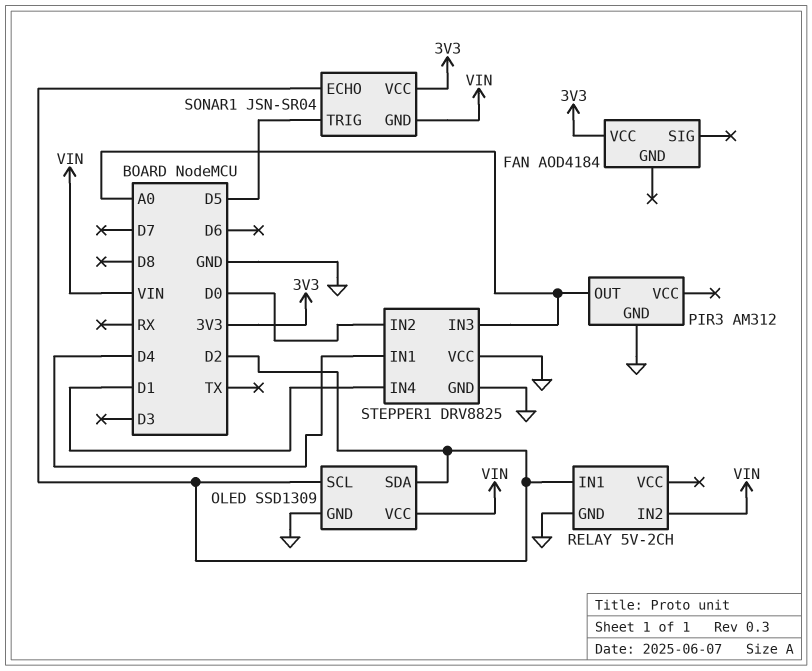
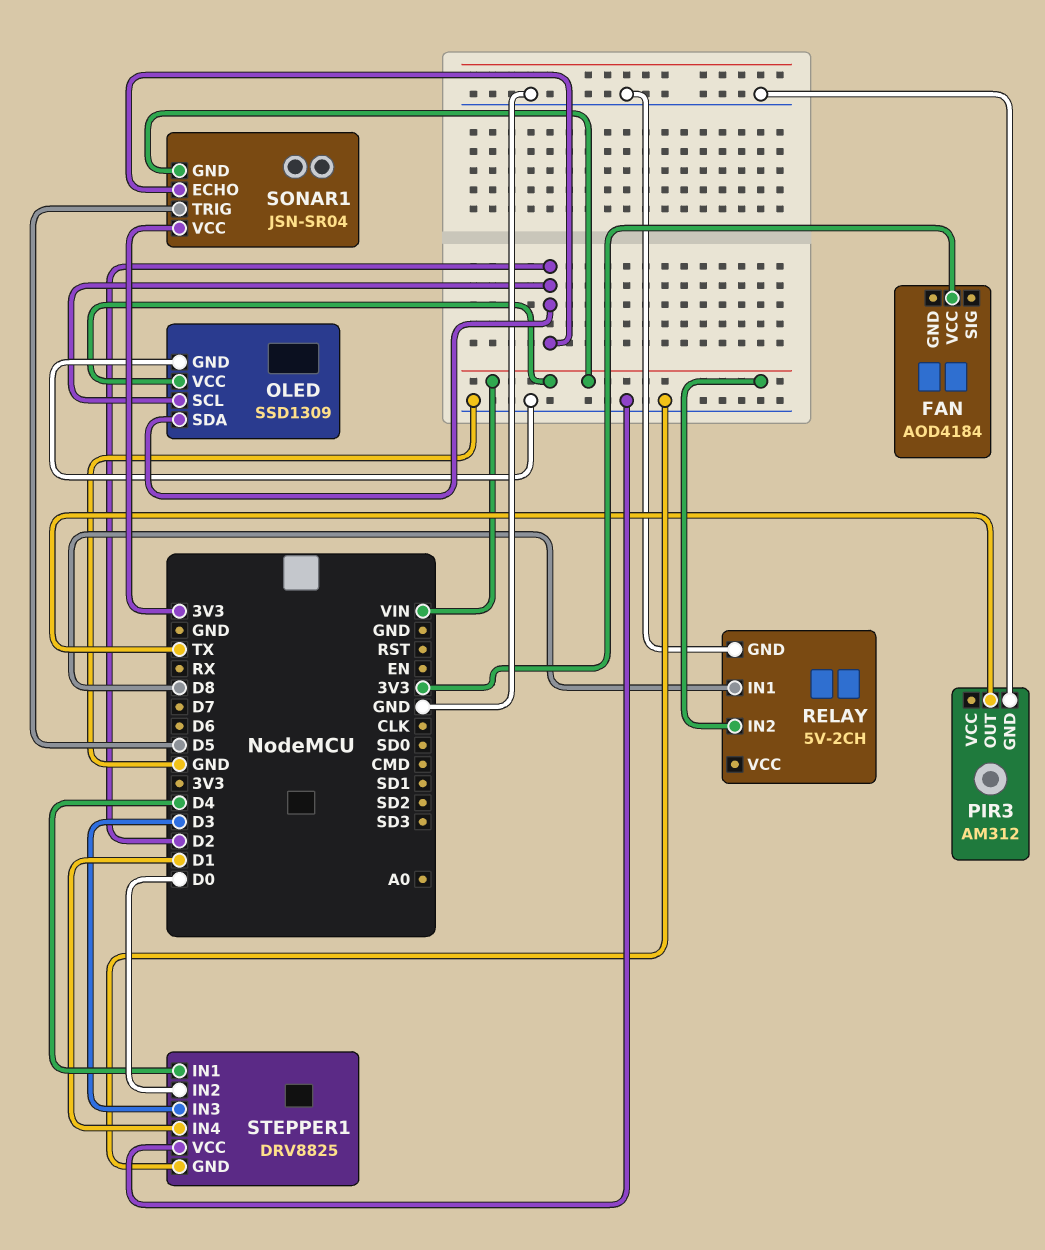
PIR3 pin OUT: A0 -> TX
RELAY pin IN1: D2 -> D8
STEPPER1 pin IN3: A0 -> D3

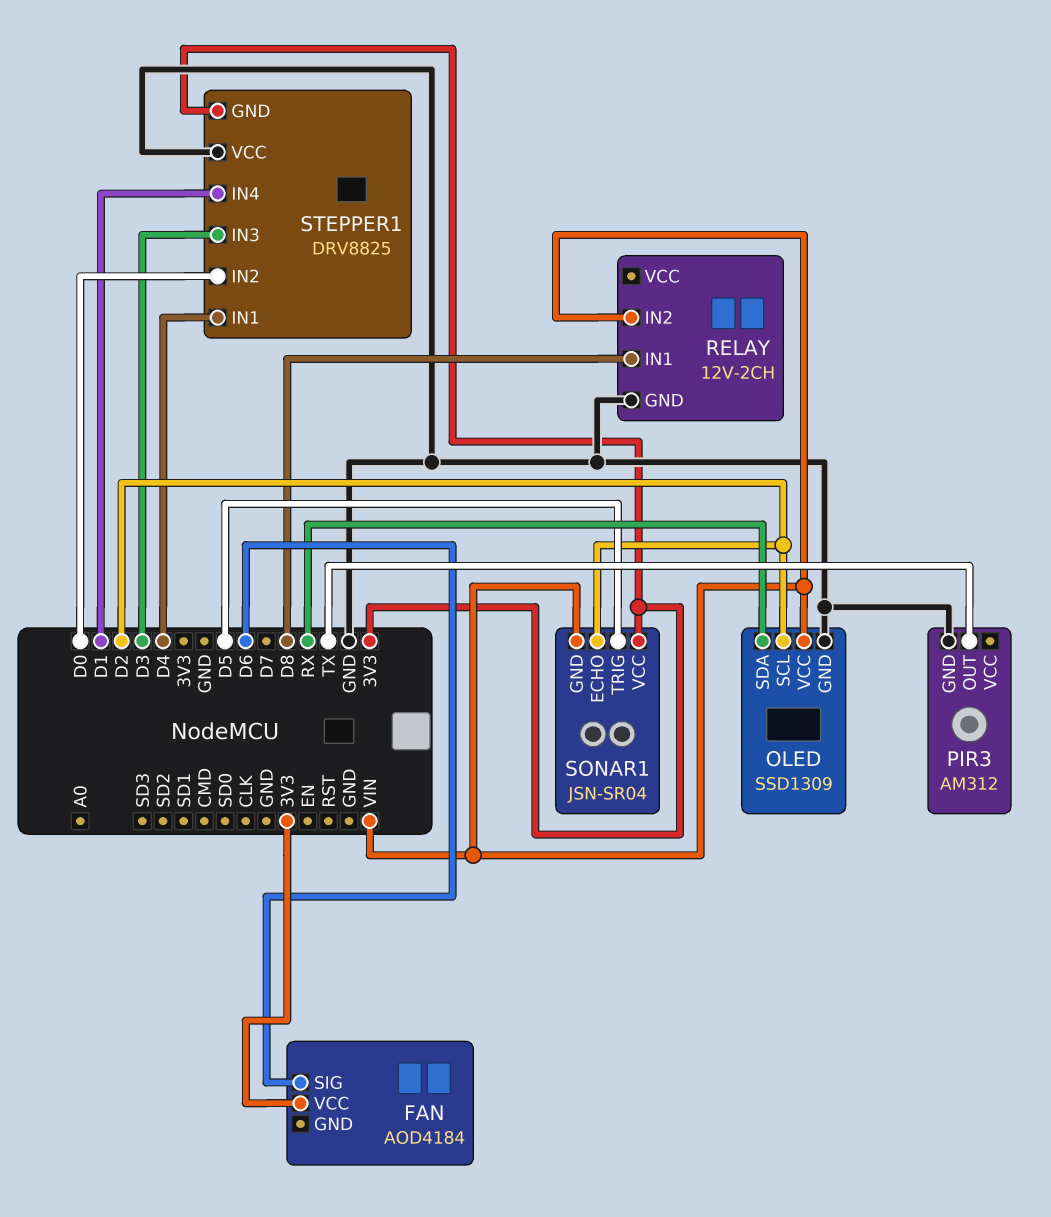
FAN pin SIG: none -> D6
OLED pin SDA: D2 -> RX
RELAY: 5V-2CH -> 12V-2CH
STEPPER1 pin GND: GND -> 3V3

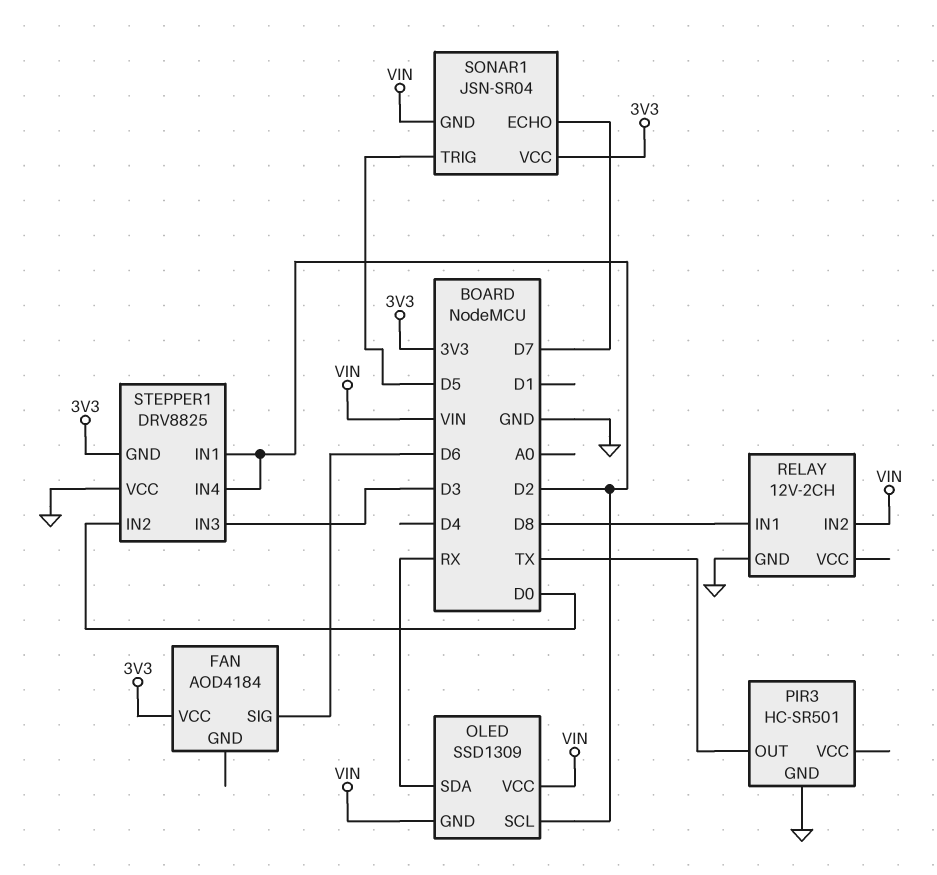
OLED pin GND: GND -> VIN
PIR3: AM312 -> HC-SR501
SONAR1 pin ECHO: D2 -> D7
STEPPER1 pin IN1: D4 -> D2
STEPPER1 pin IN4: D1 -> D2

